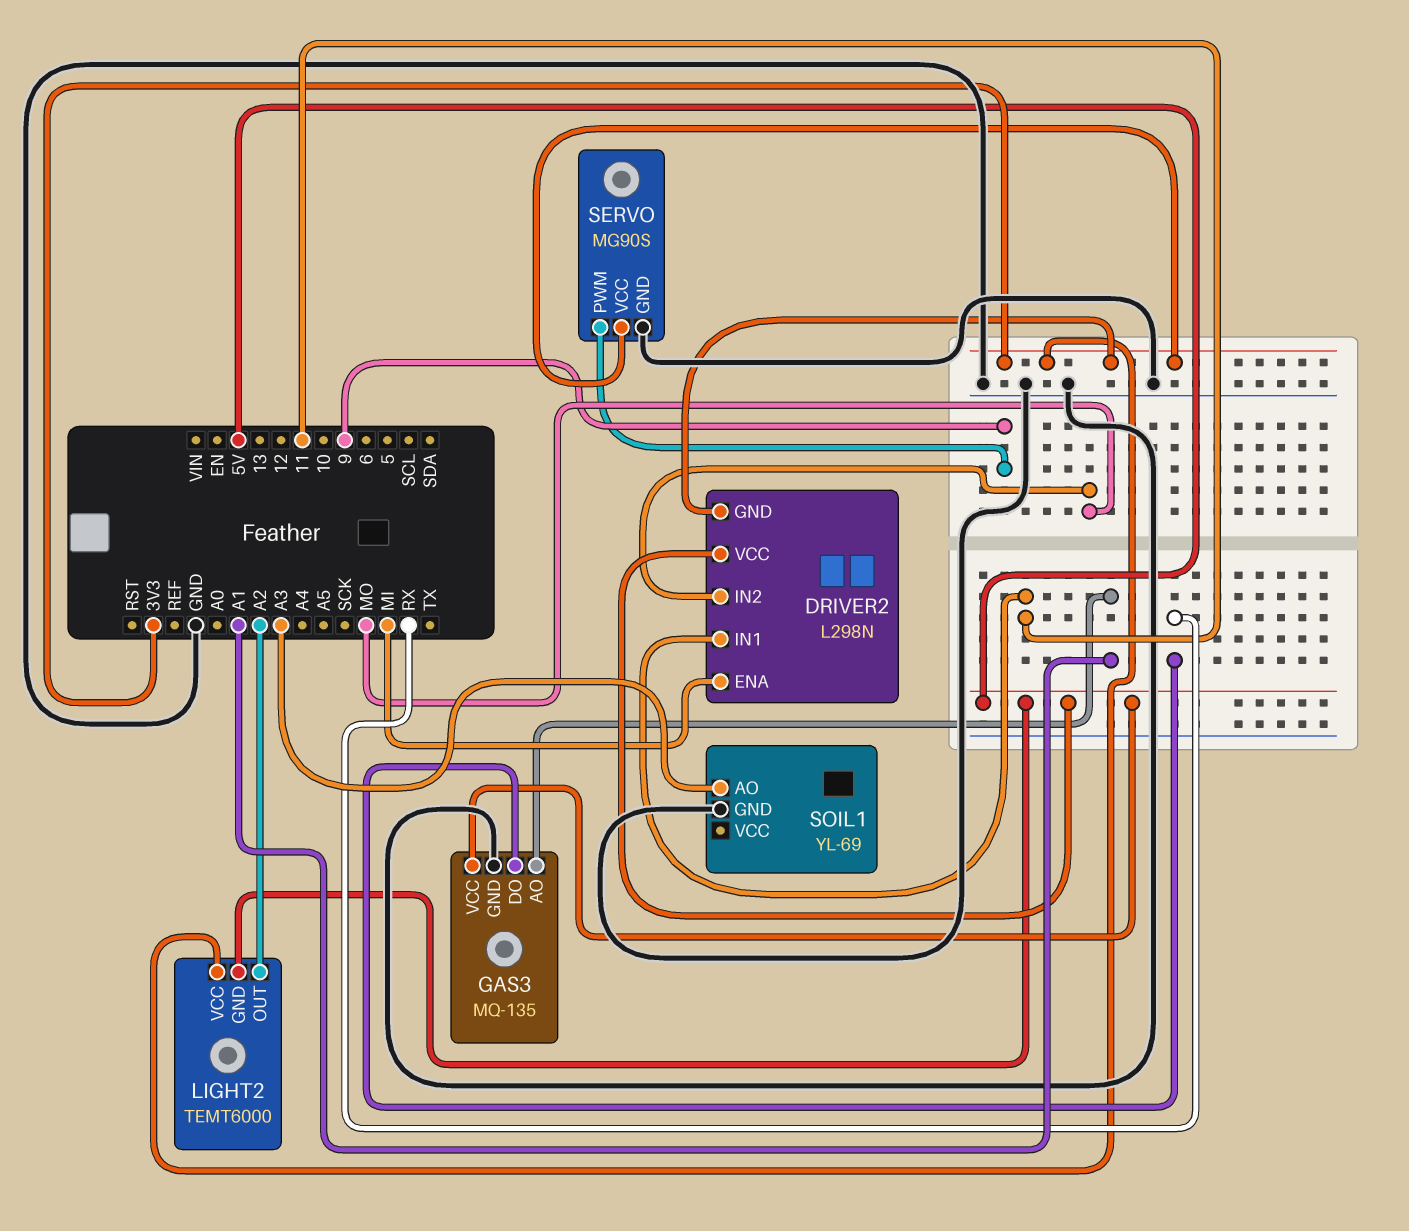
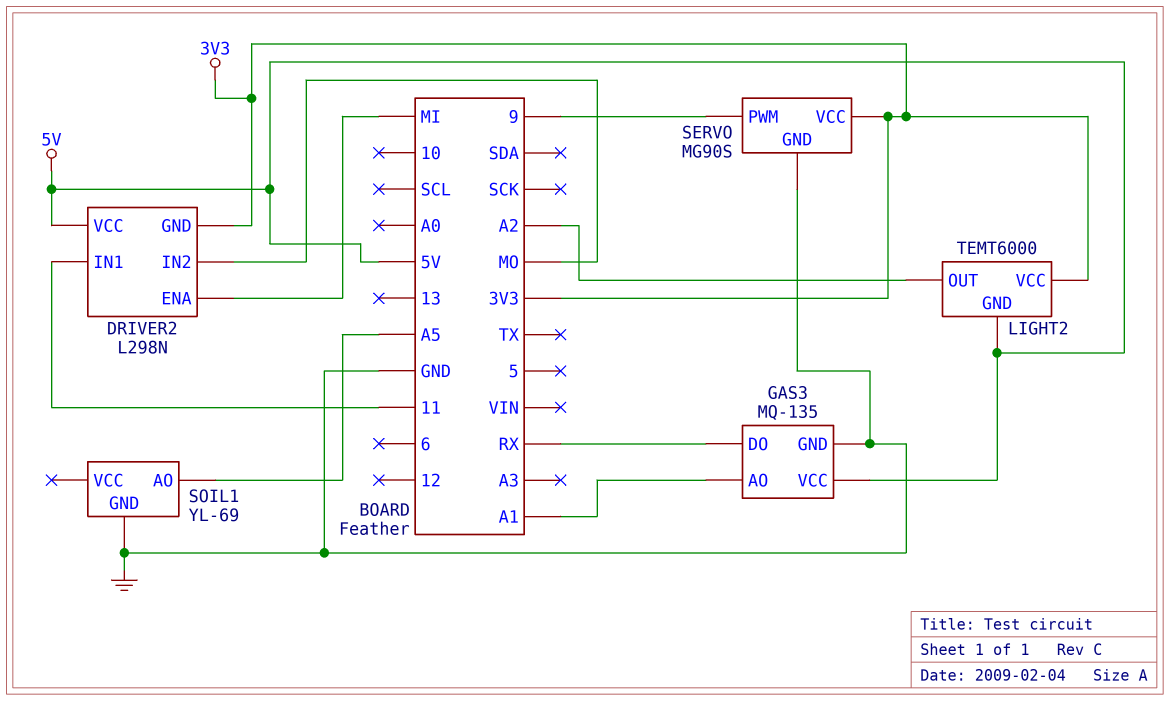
SOIL1 pin AO: A3 -> A5

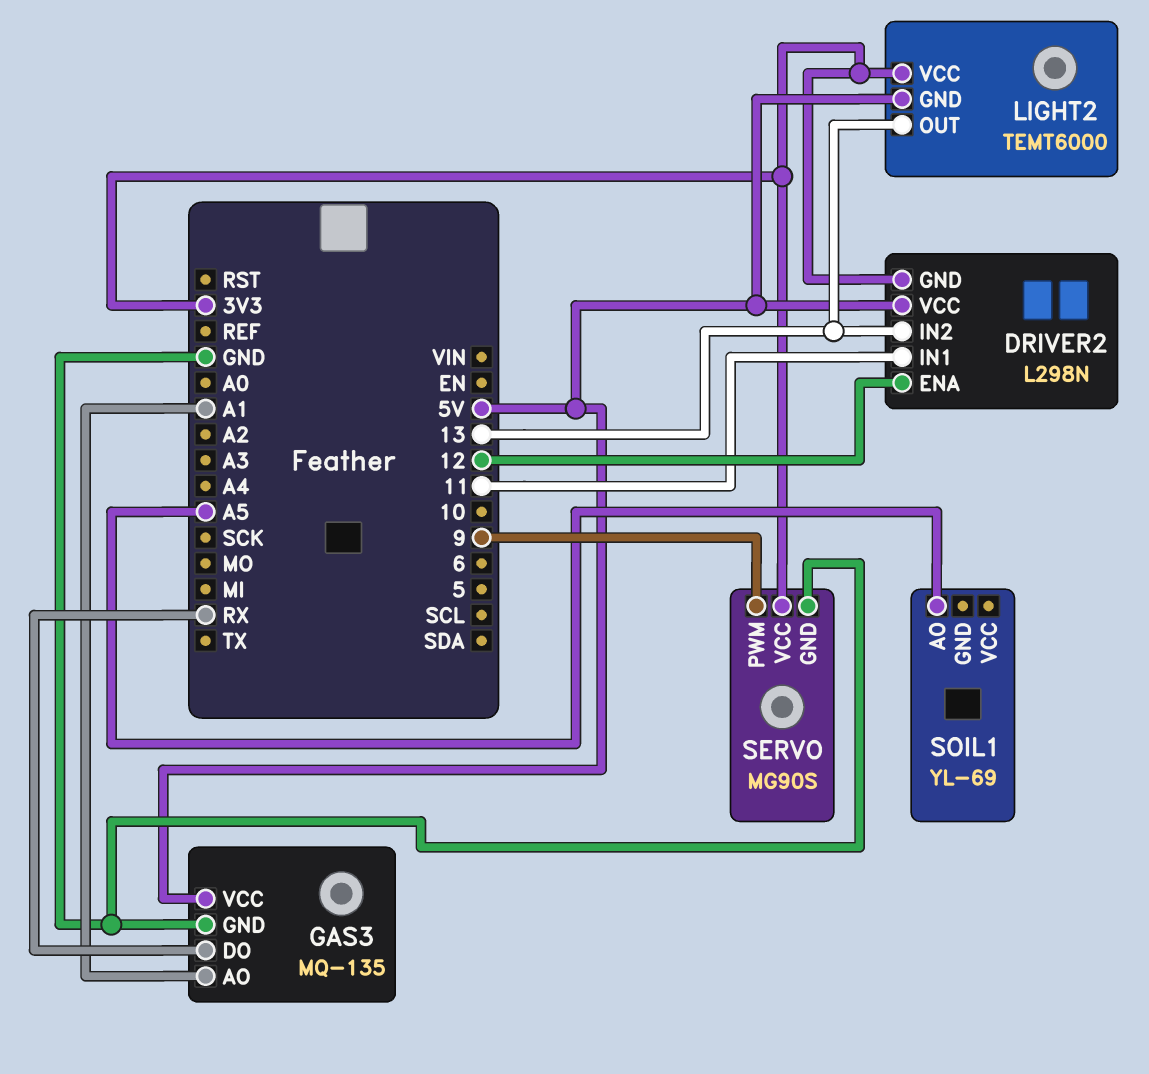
DRIVER2 pin ENA: MI -> 12
DRIVER2 pin IN2: MO -> 13
LIGHT2 pin OUT: A2 -> 13
SOIL1 pin GND: GND -> none

